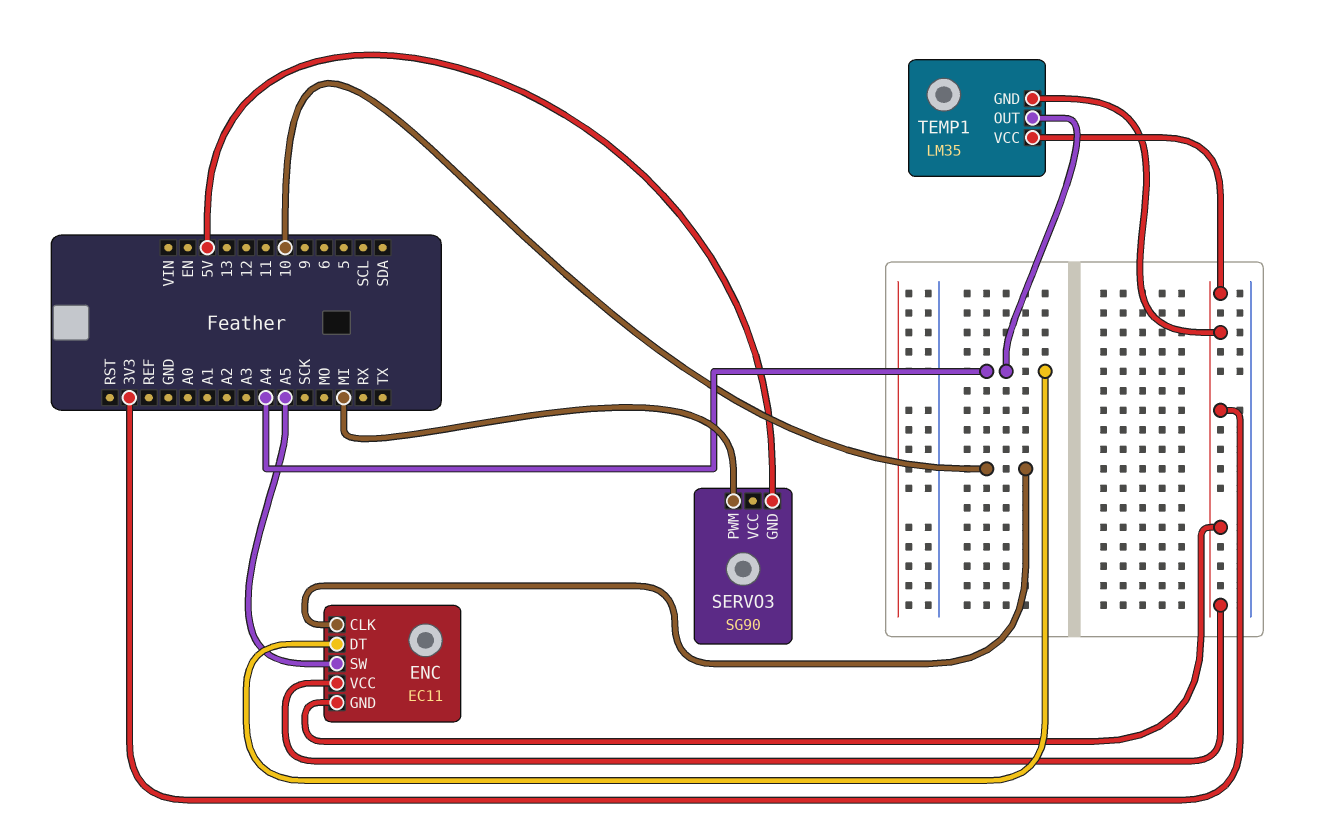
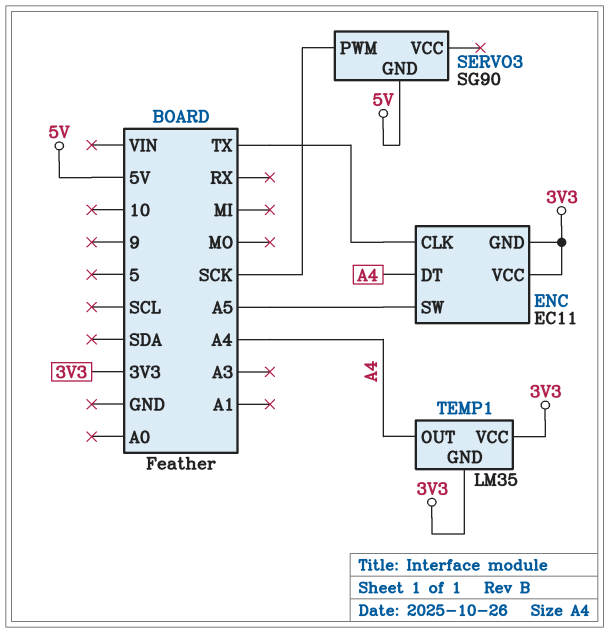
ENC pin CLK: 10 -> TX
SERVO3 pin PWM: MI -> SCK

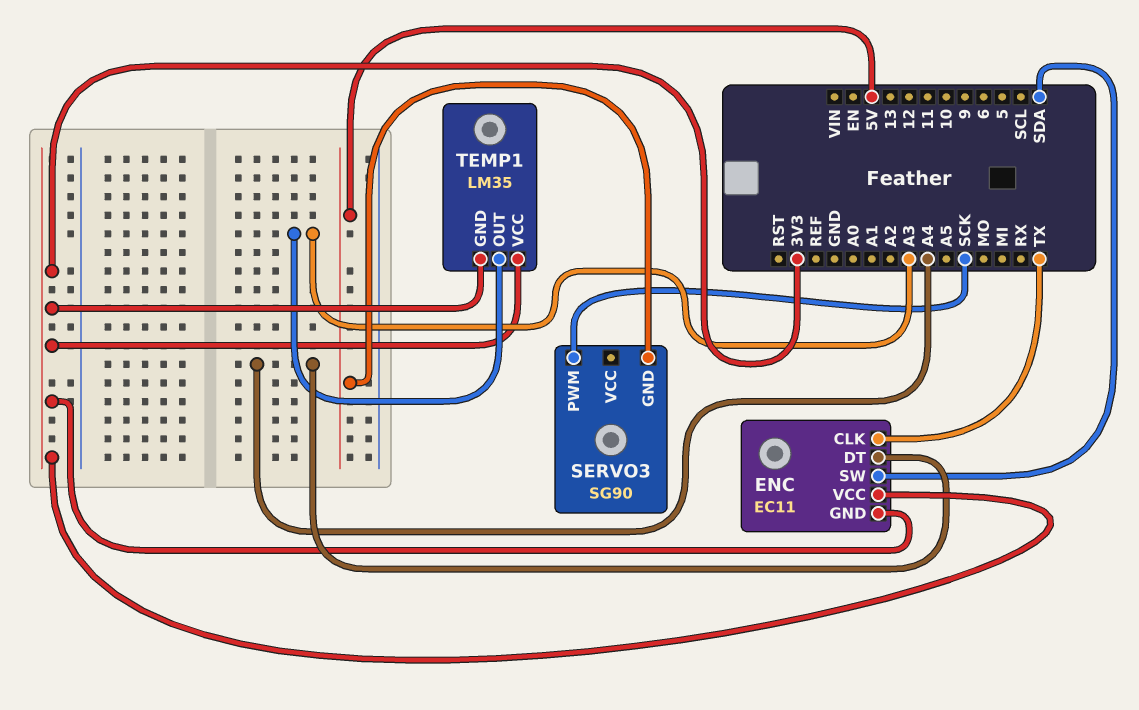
ENC pin SW: A5 -> SDA
TEMP1 pin OUT: A4 -> A3

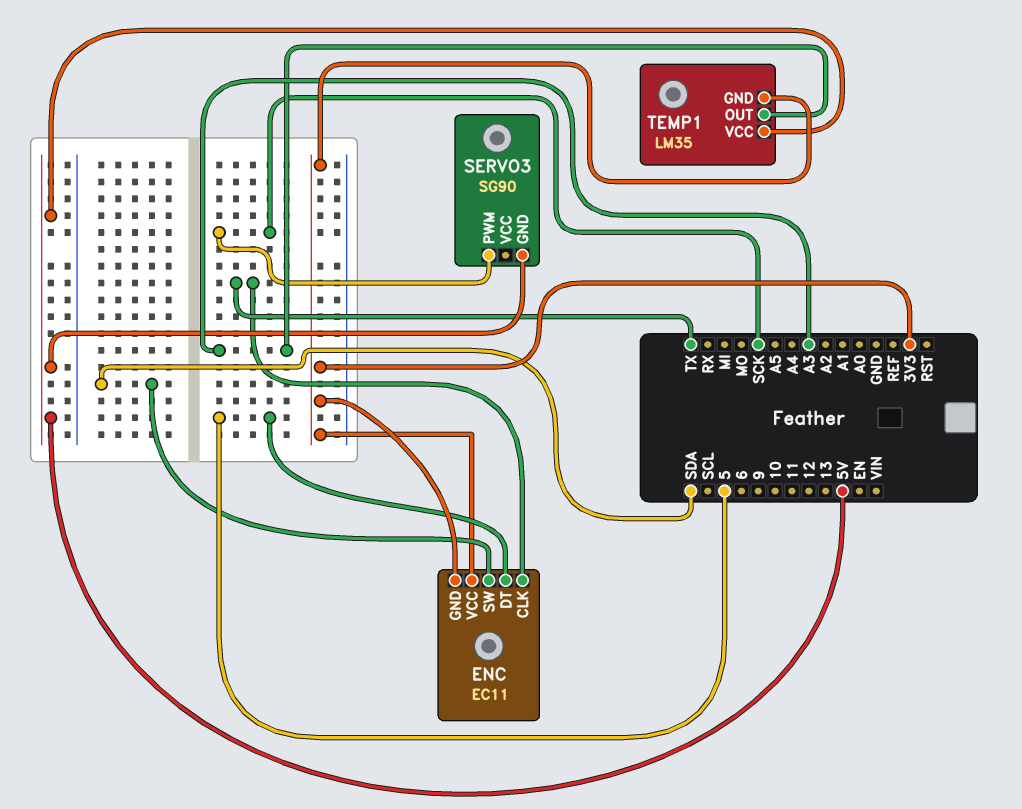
ENC pin DT: A4 -> 5
TEMP1 pin VCC: 3V3 -> 5V

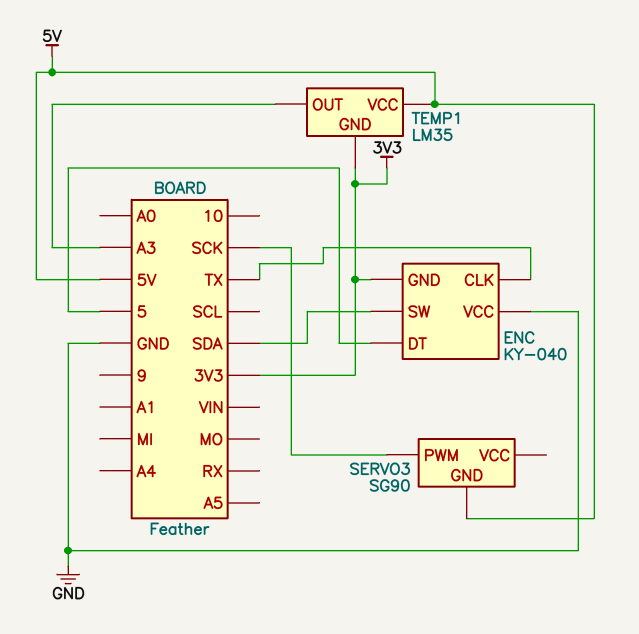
ENC: EC11 -> KY-040
ENC pin VCC: 3V3 -> GND

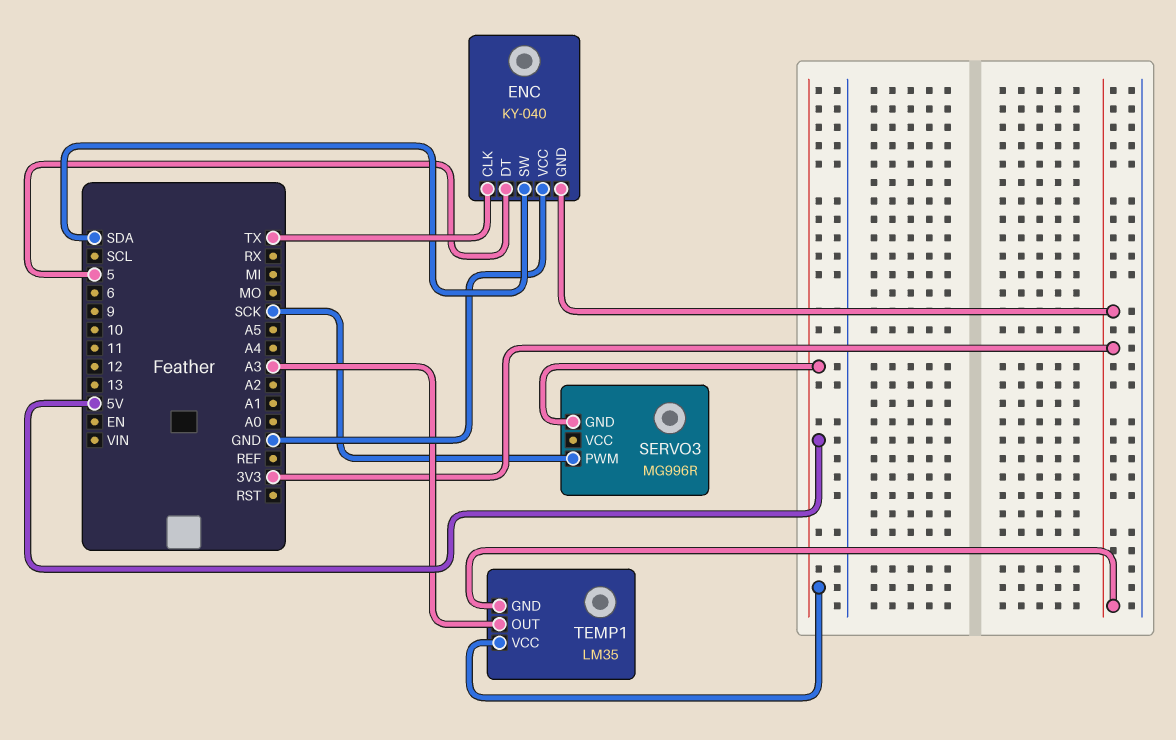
SERVO3: SG90 -> MG996R

